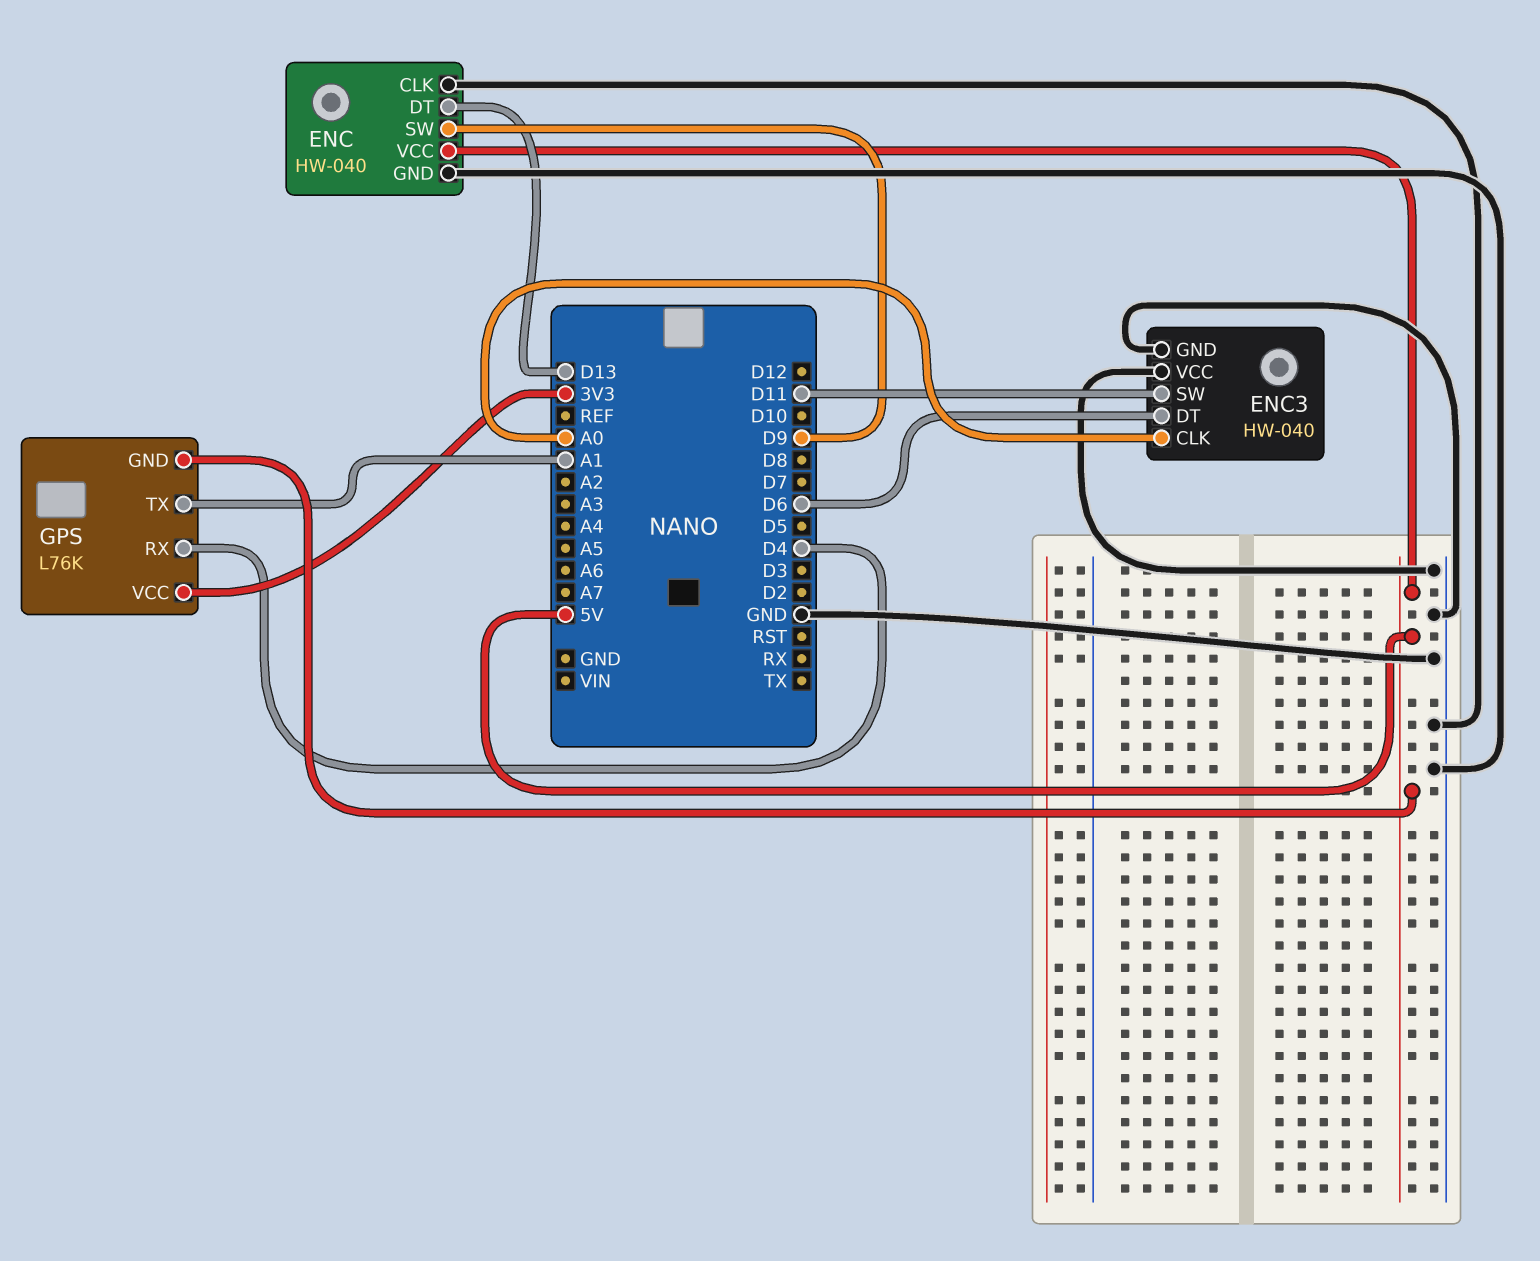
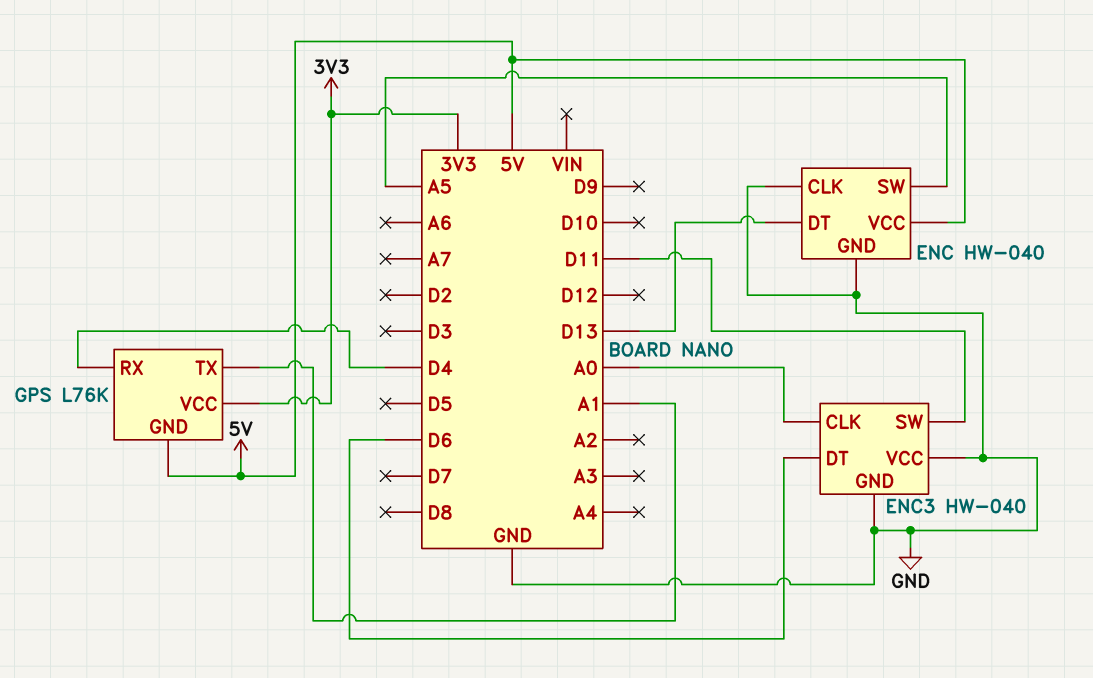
ENC pin SW: D9 -> A5

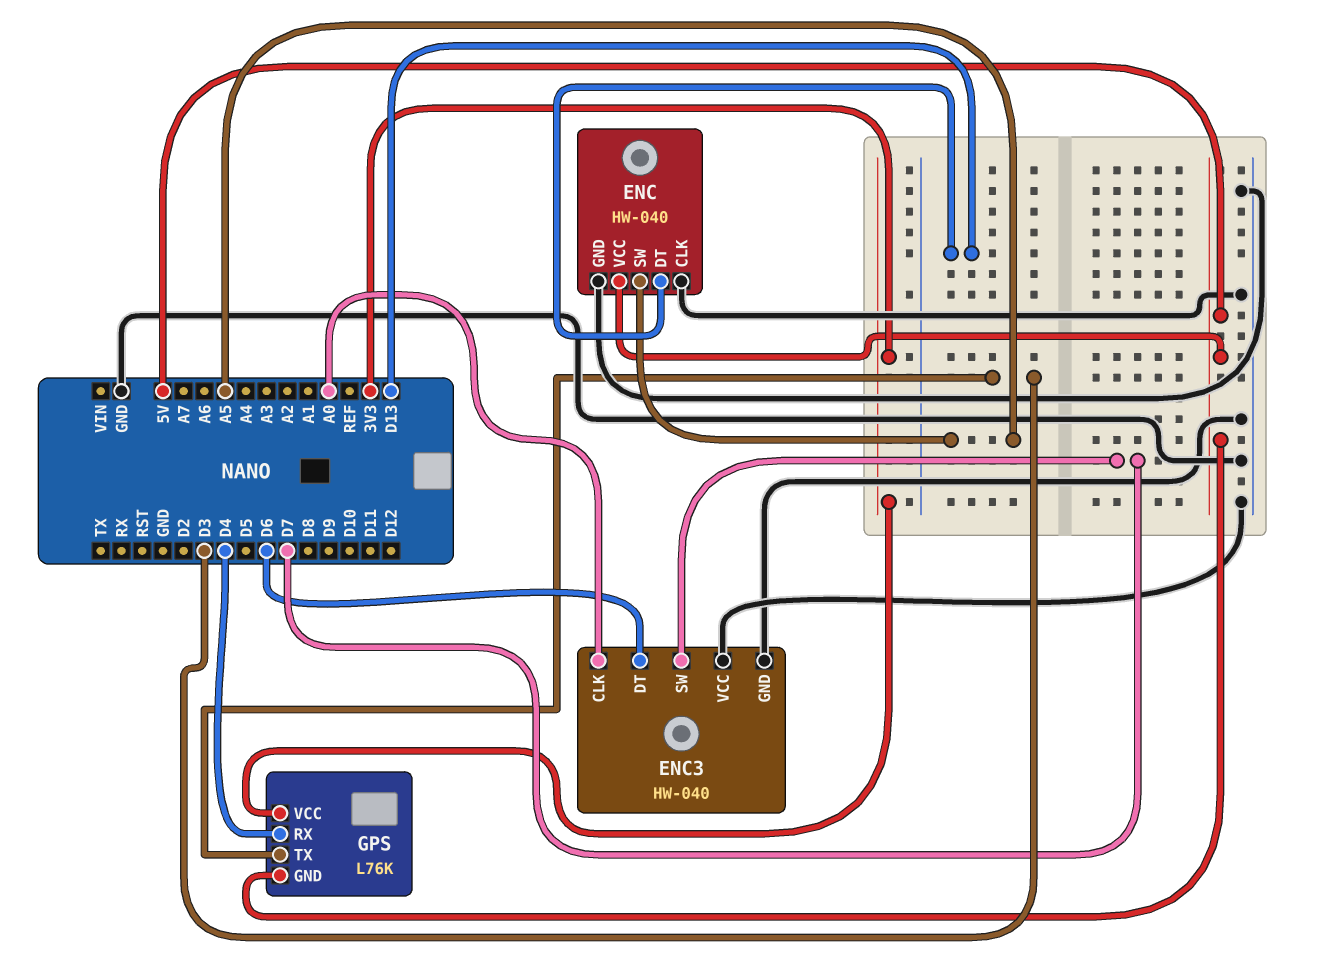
ENC3 pin SW: D11 -> D7
GPS pin TX: A1 -> D3

